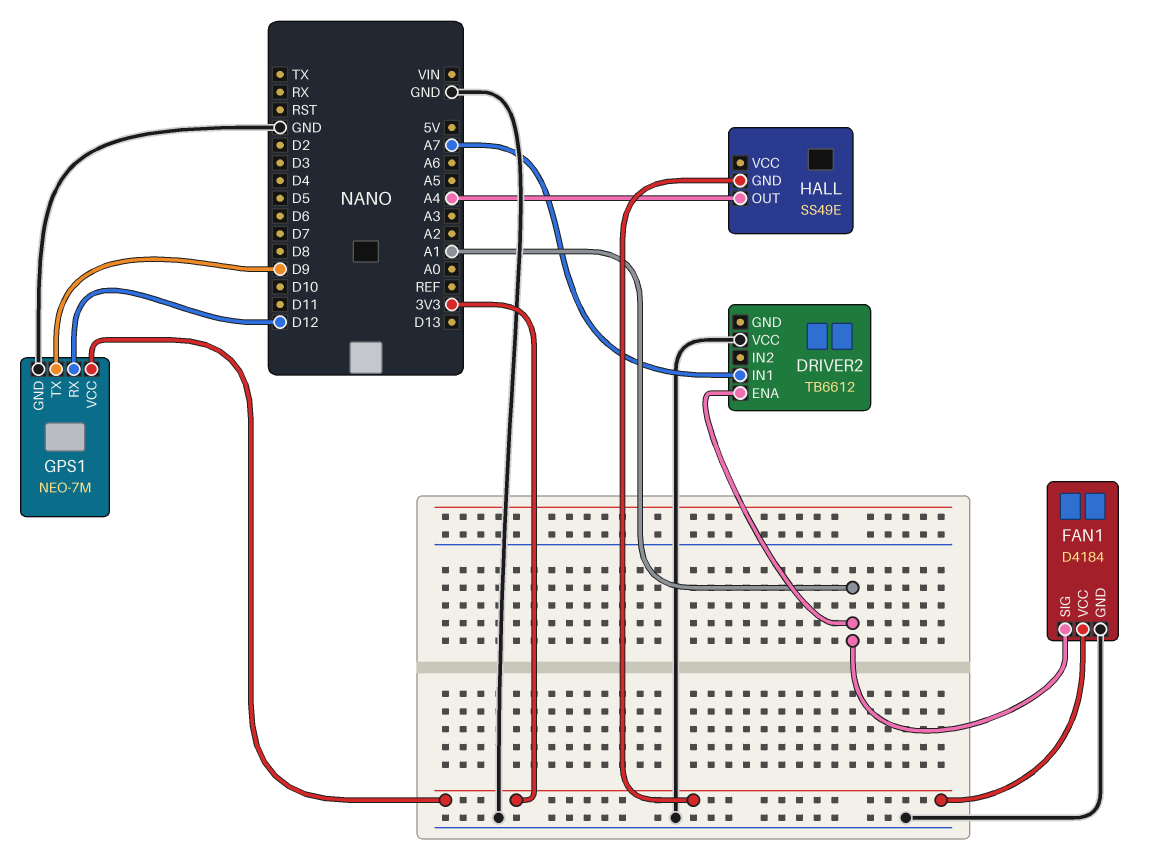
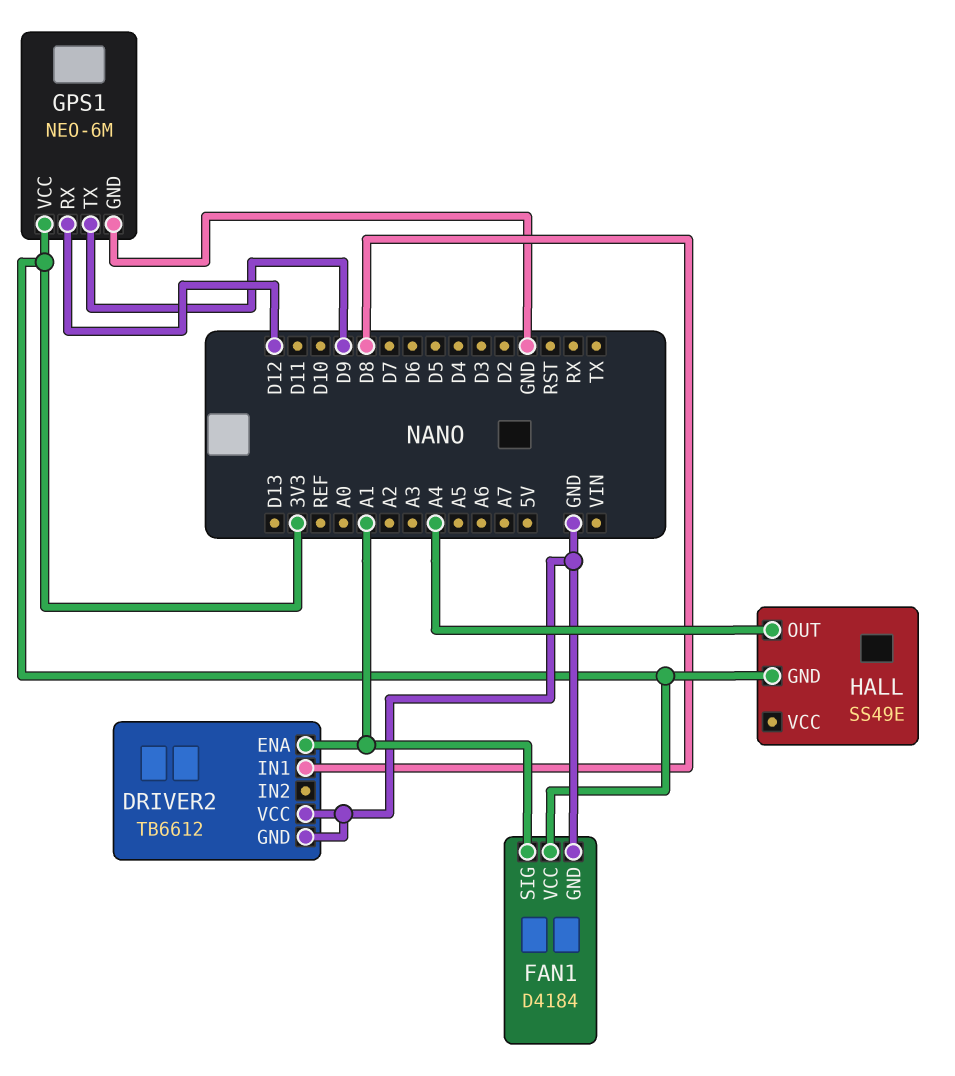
DRIVER2 pin GND: none -> GND
DRIVER2 pin IN1: A7 -> D8
GPS1: NEO-7M -> NEO-6M

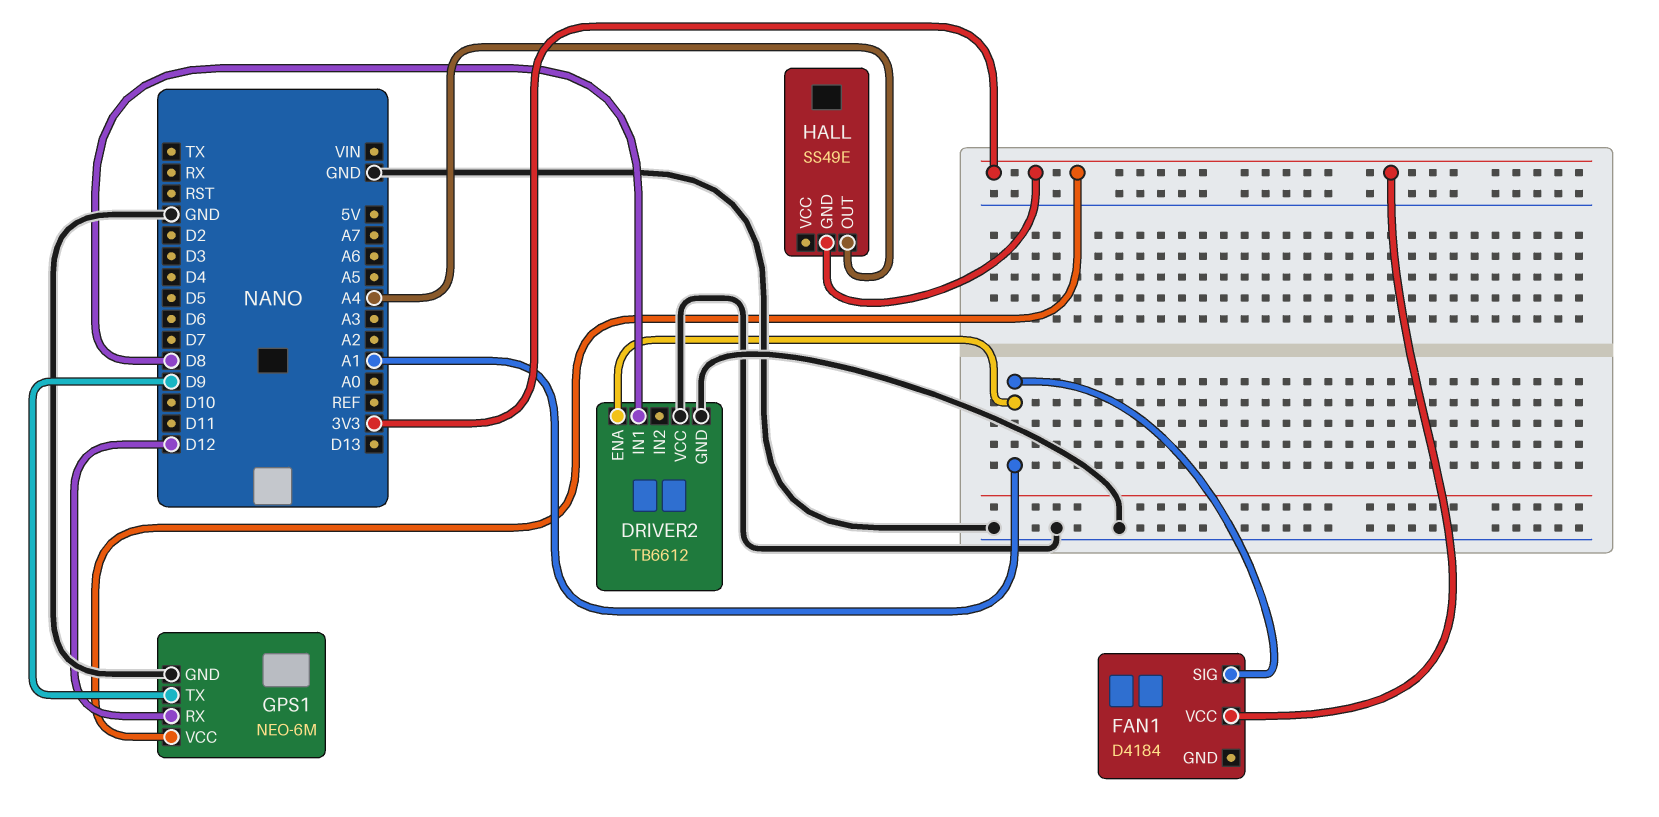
FAN1 pin GND: GND -> none

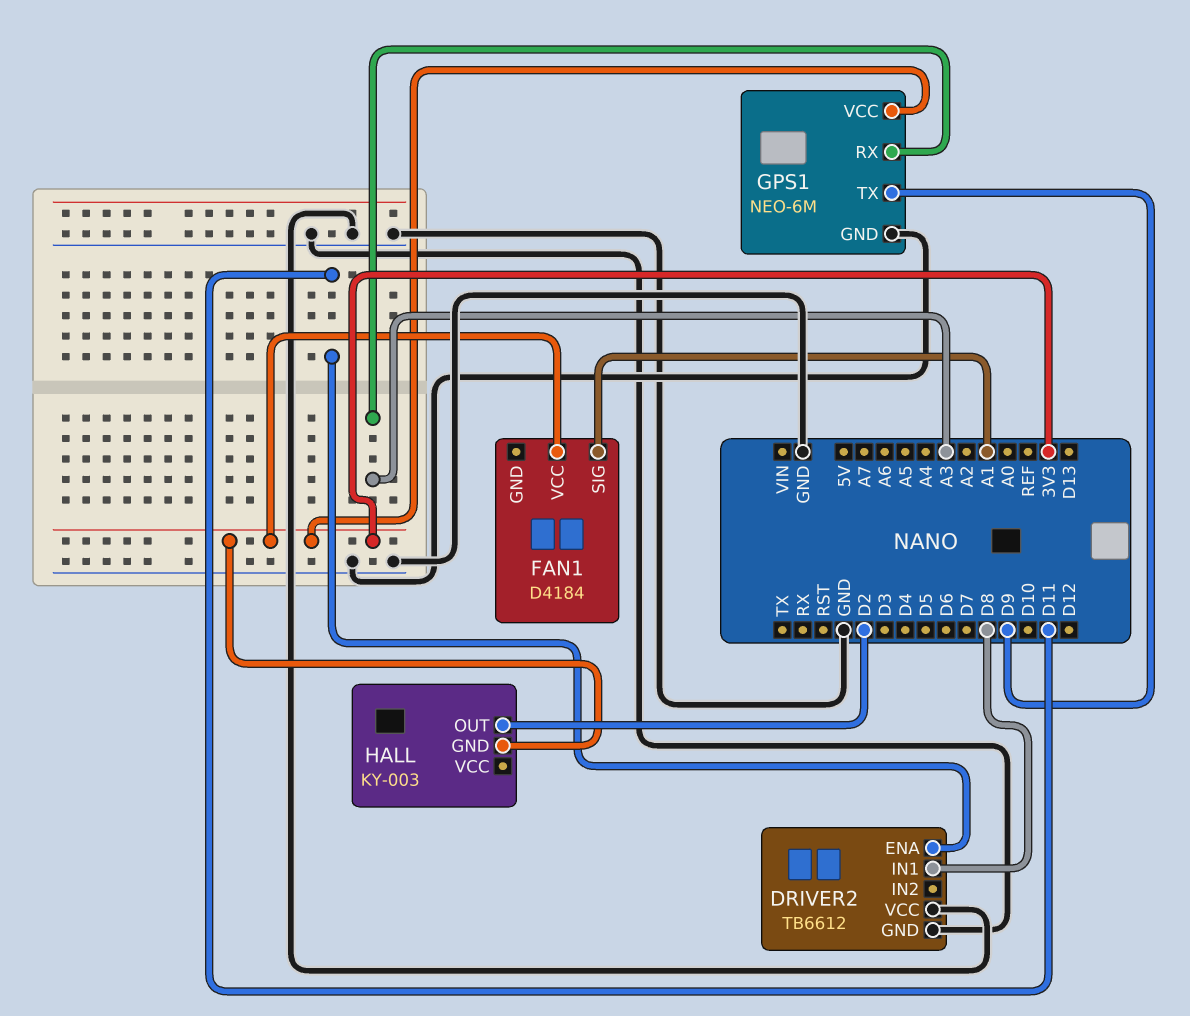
DRIVER2 pin ENA: A1 -> D11
GPS1 pin RX: D12 -> A3
HALL: SS49E -> KY-003
HALL pin OUT: A4 -> D2

